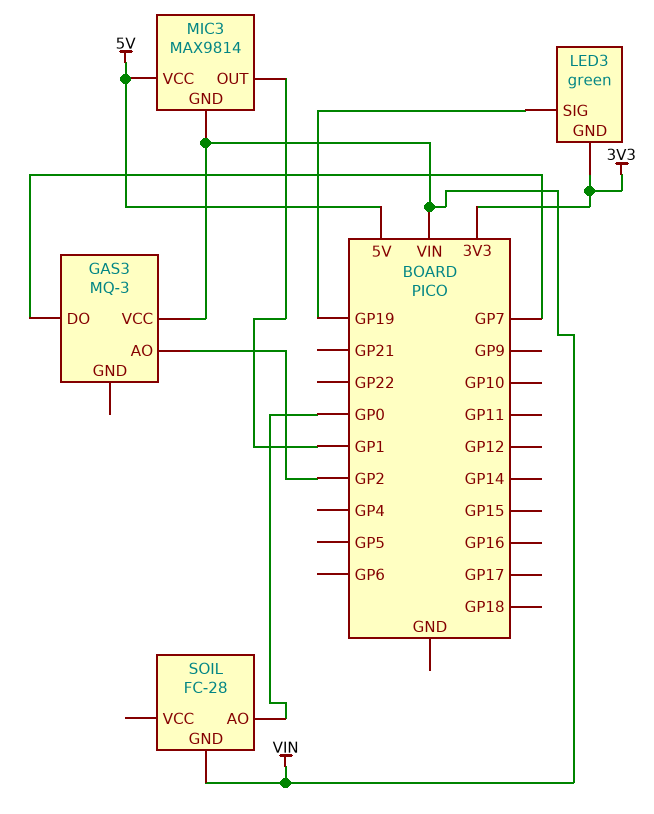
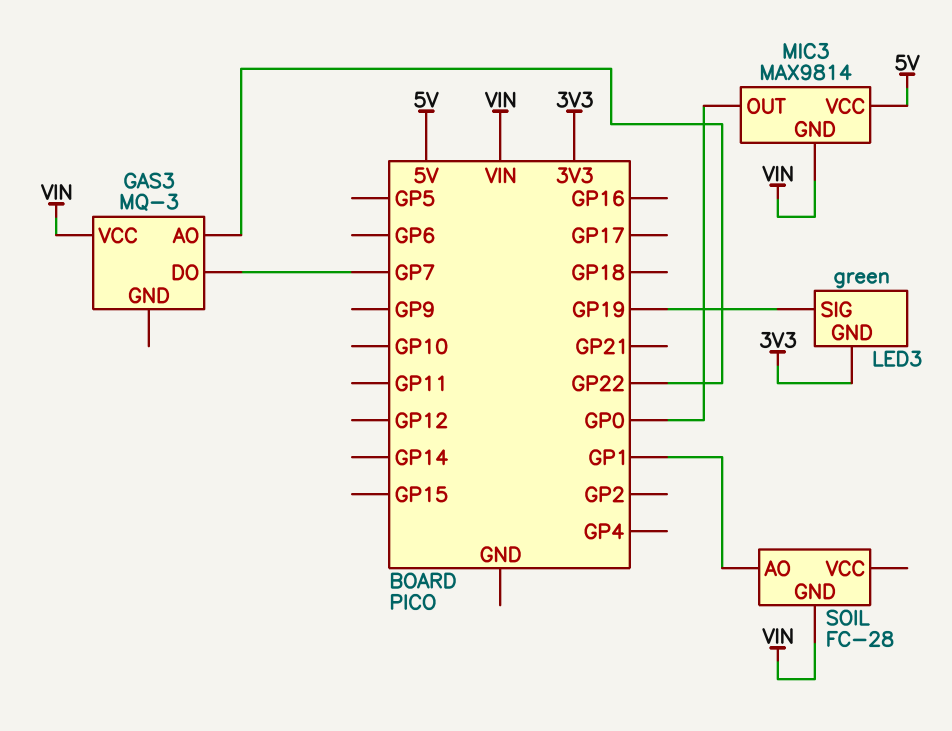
GAS3 pin AO: GP2 -> GP22
MIC3 pin OUT: GP1 -> GP0
SOIL pin AO: GP0 -> GP1

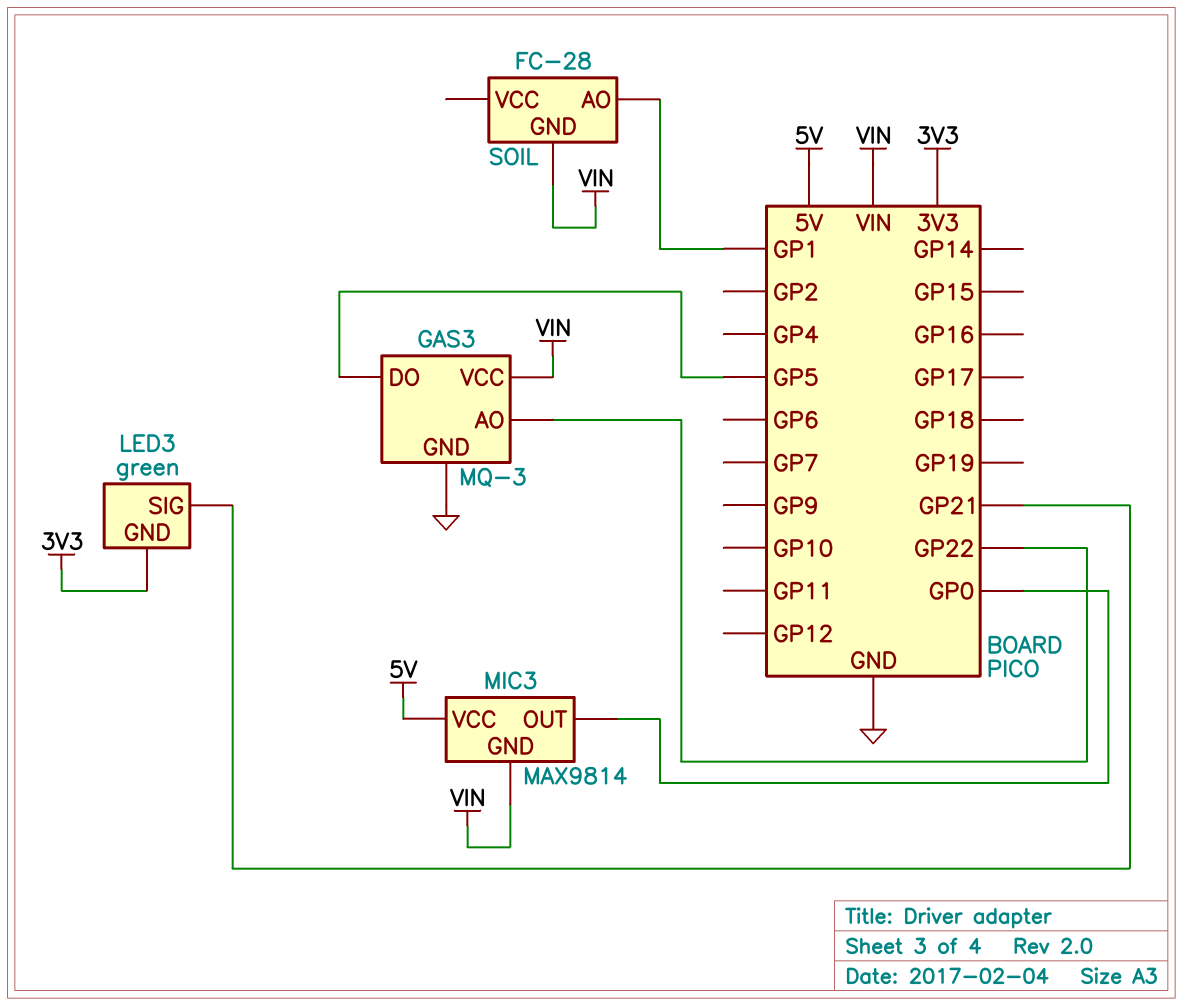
GAS3 pin DO: GP7 -> GP5
GAS3 pin GND: none -> GND
LED3 pin SIG: GP19 -> GP21

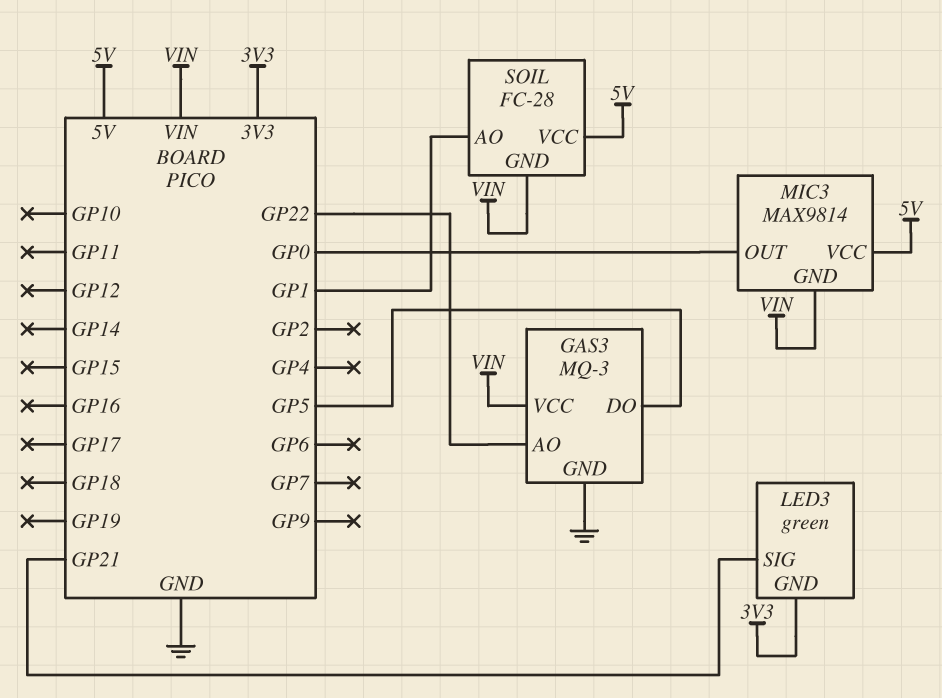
SOIL pin VCC: none -> 5V

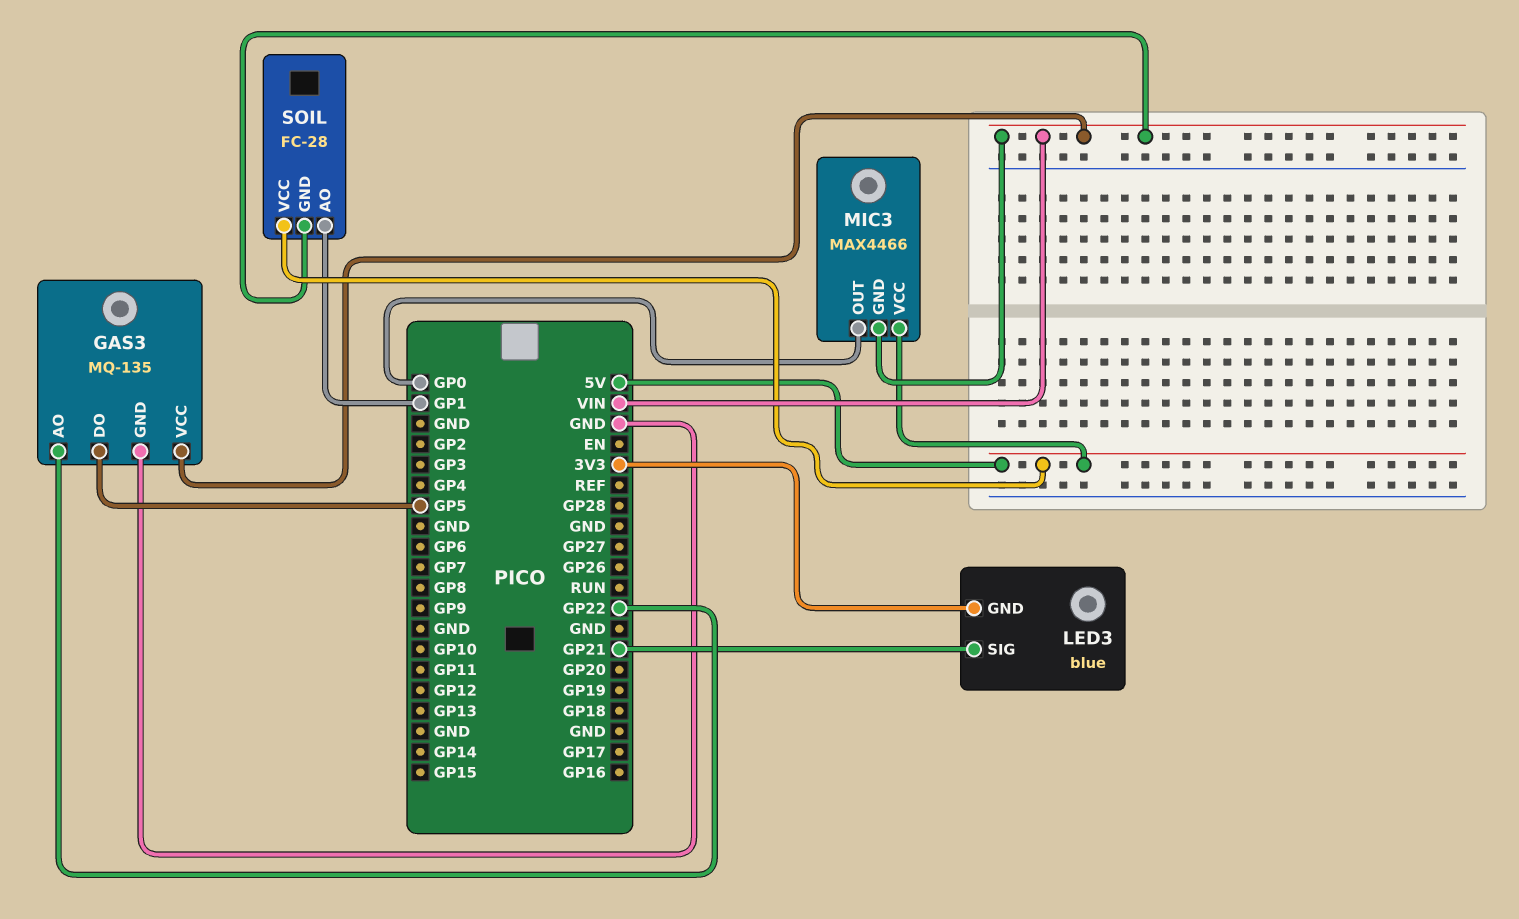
GAS3: MQ-3 -> MQ-135
LED3: green -> blue
MIC3: MAX9814 -> MAX4466

